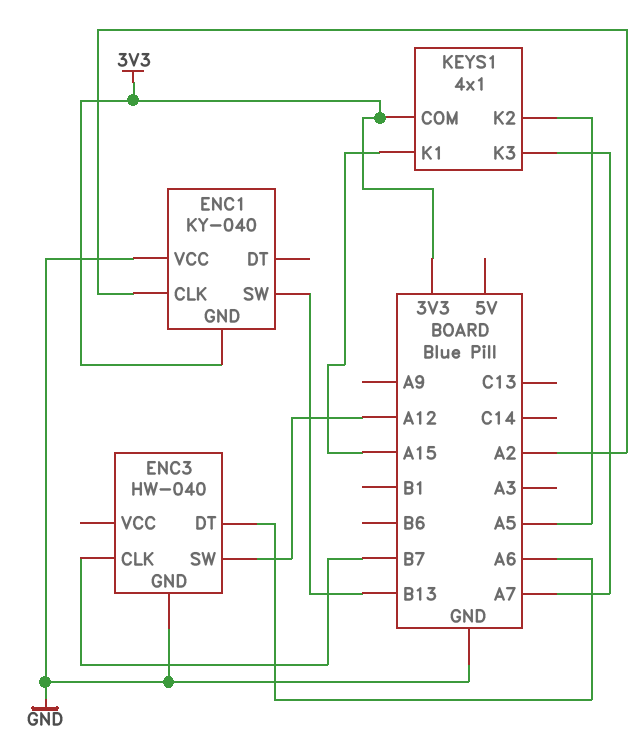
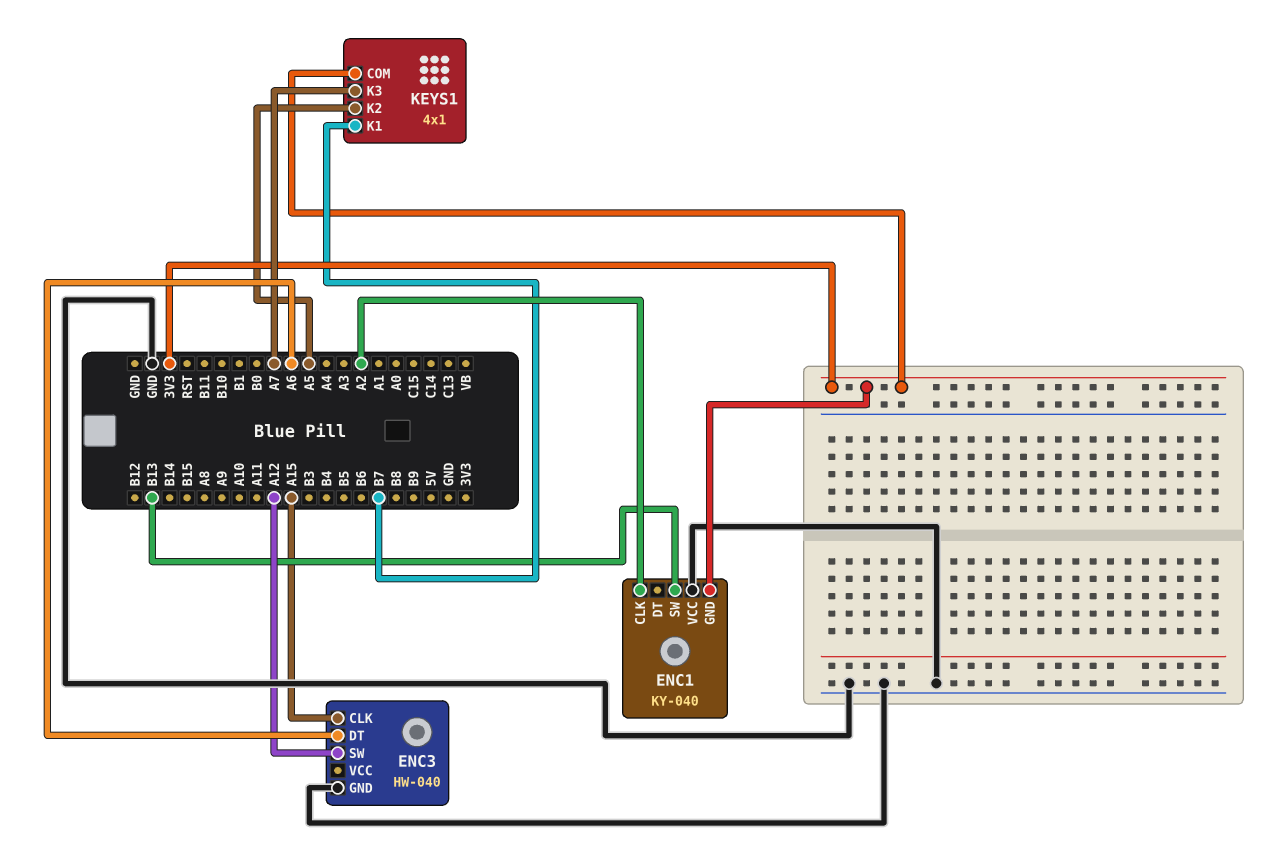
ENC3 pin CLK: B7 -> A15
KEYS1 pin K1: A15 -> B7

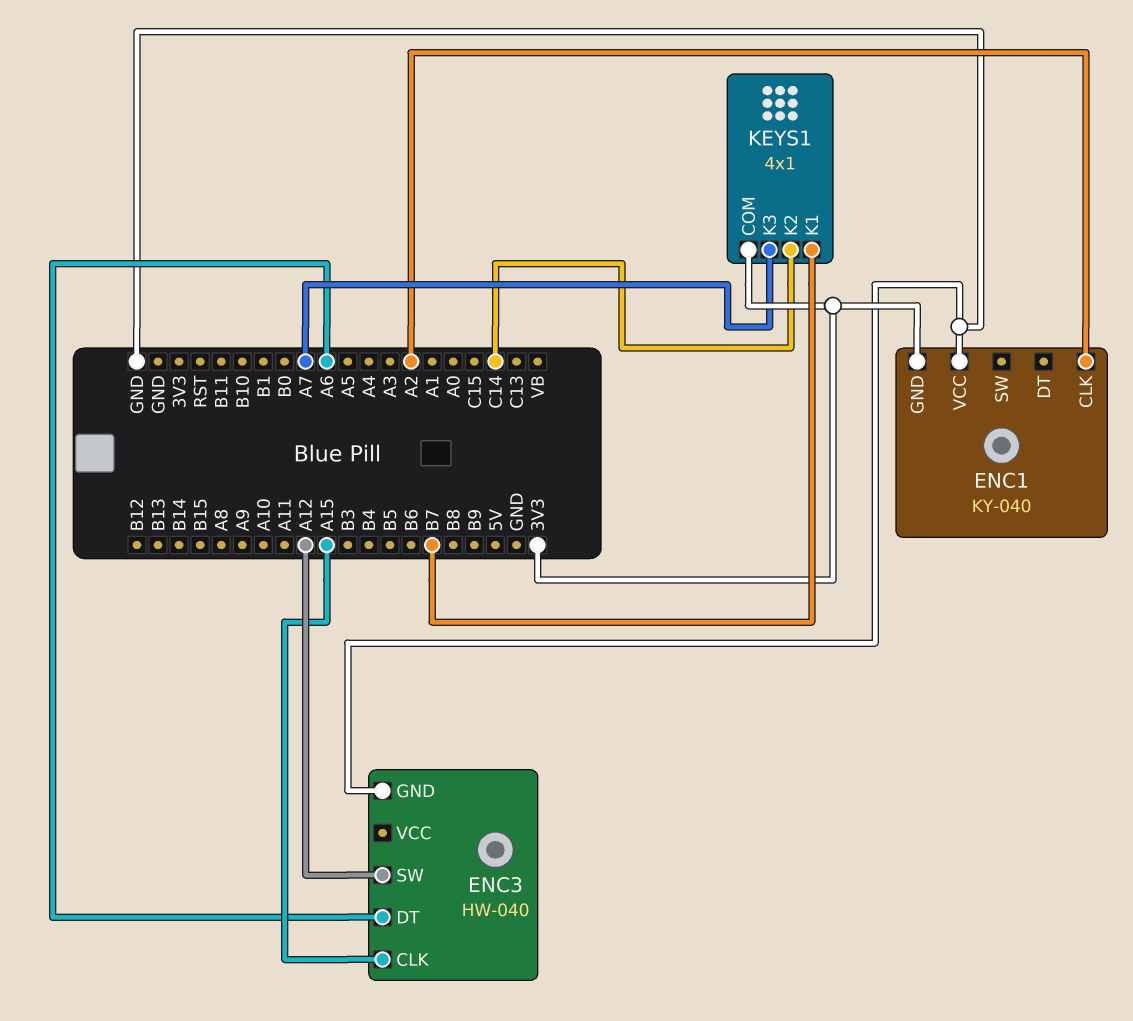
ENC1 pin SW: B13 -> none
KEYS1 pin K2: A5 -> C14

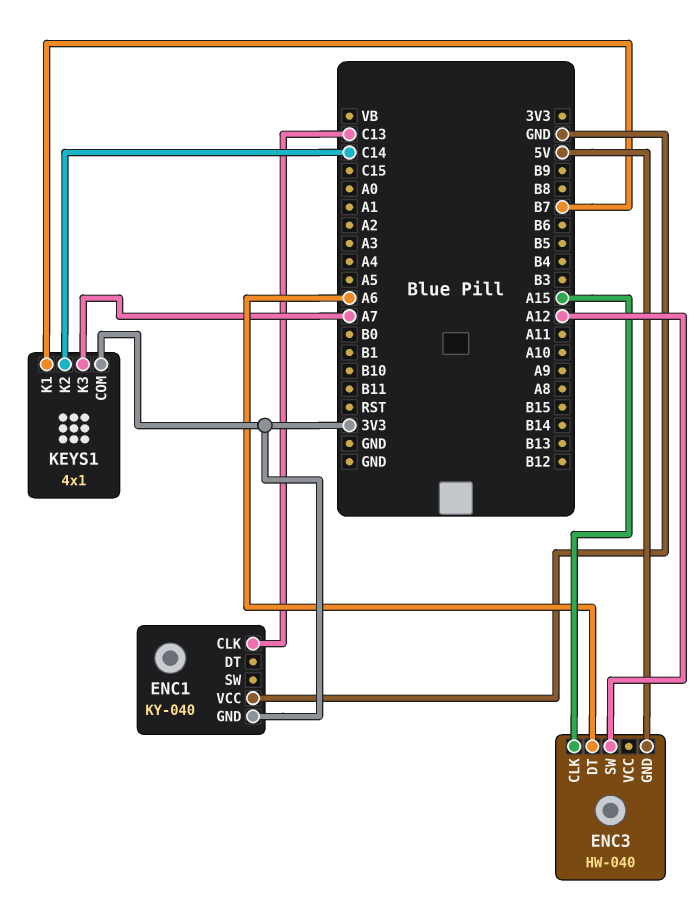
ENC1 pin CLK: A2 -> C13
ENC3 pin GND: GND -> 5V

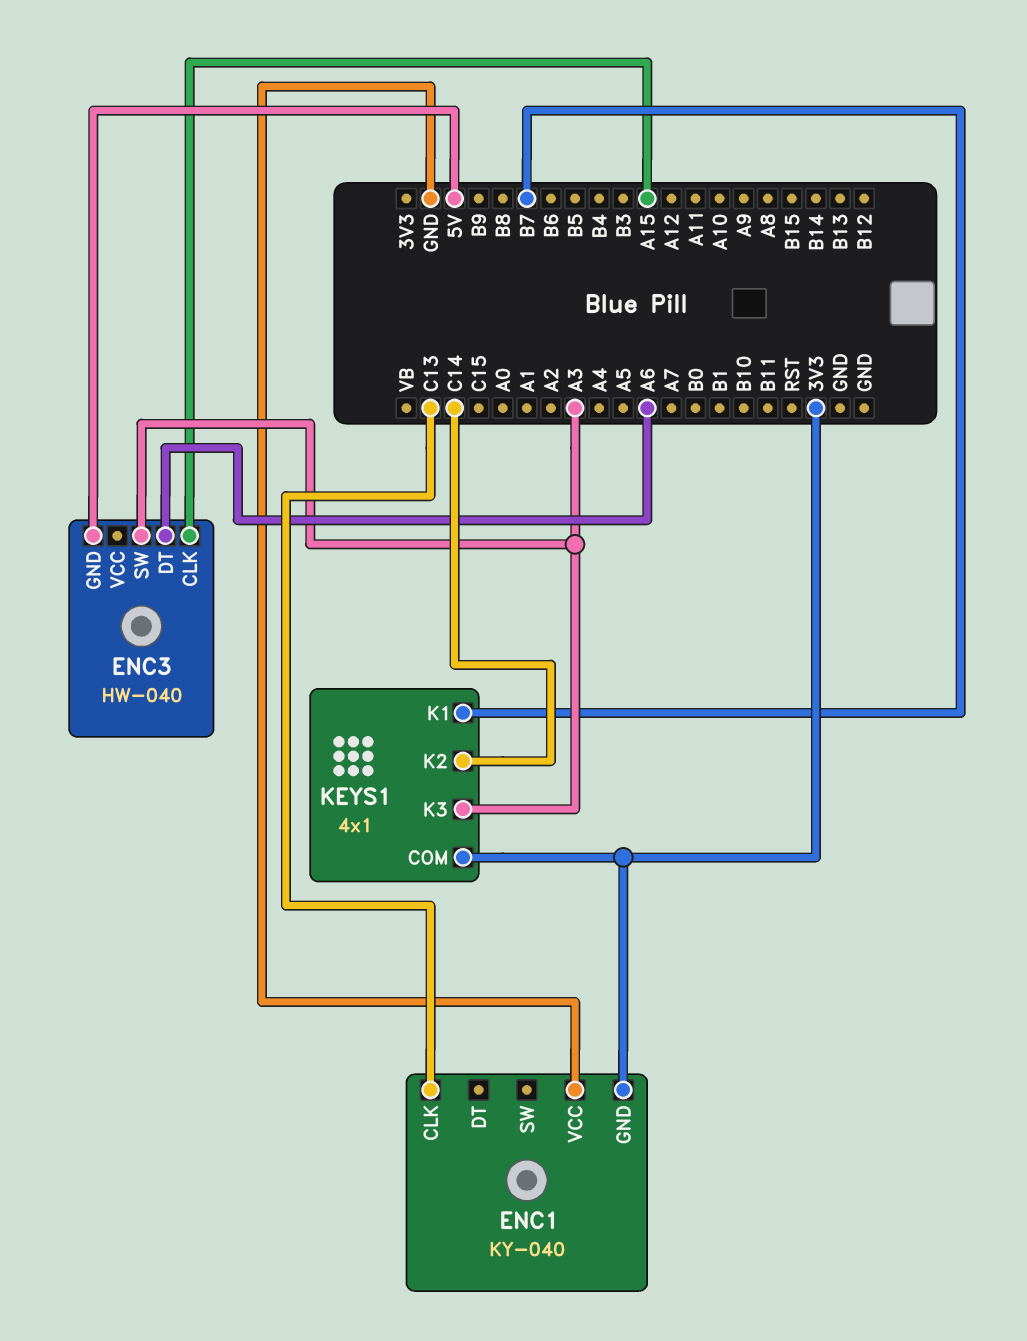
ENC3 pin SW: A12 -> A3
KEYS1 pin K3: A7 -> A3

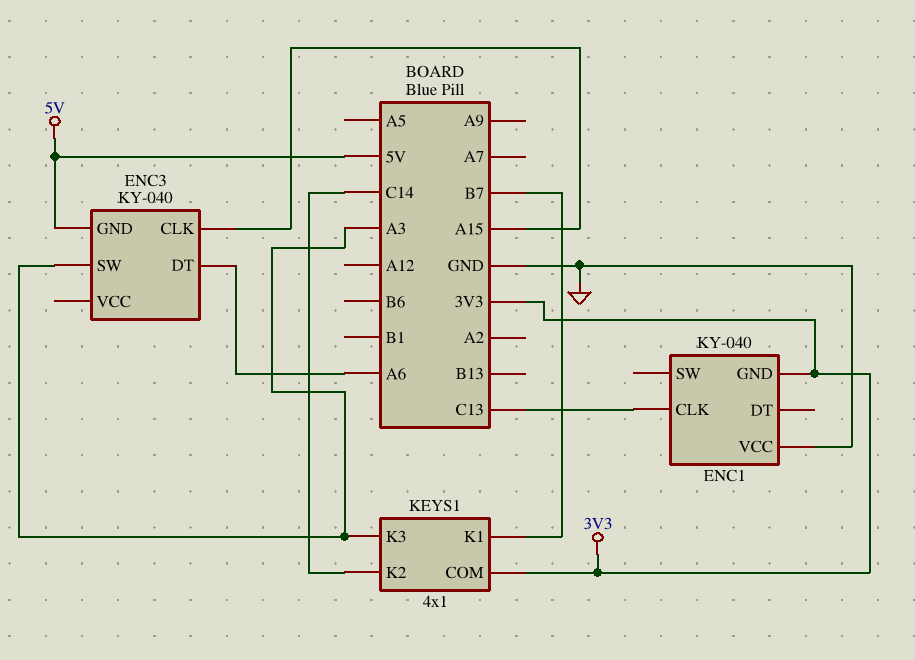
ENC3: HW-040 -> KY-040

